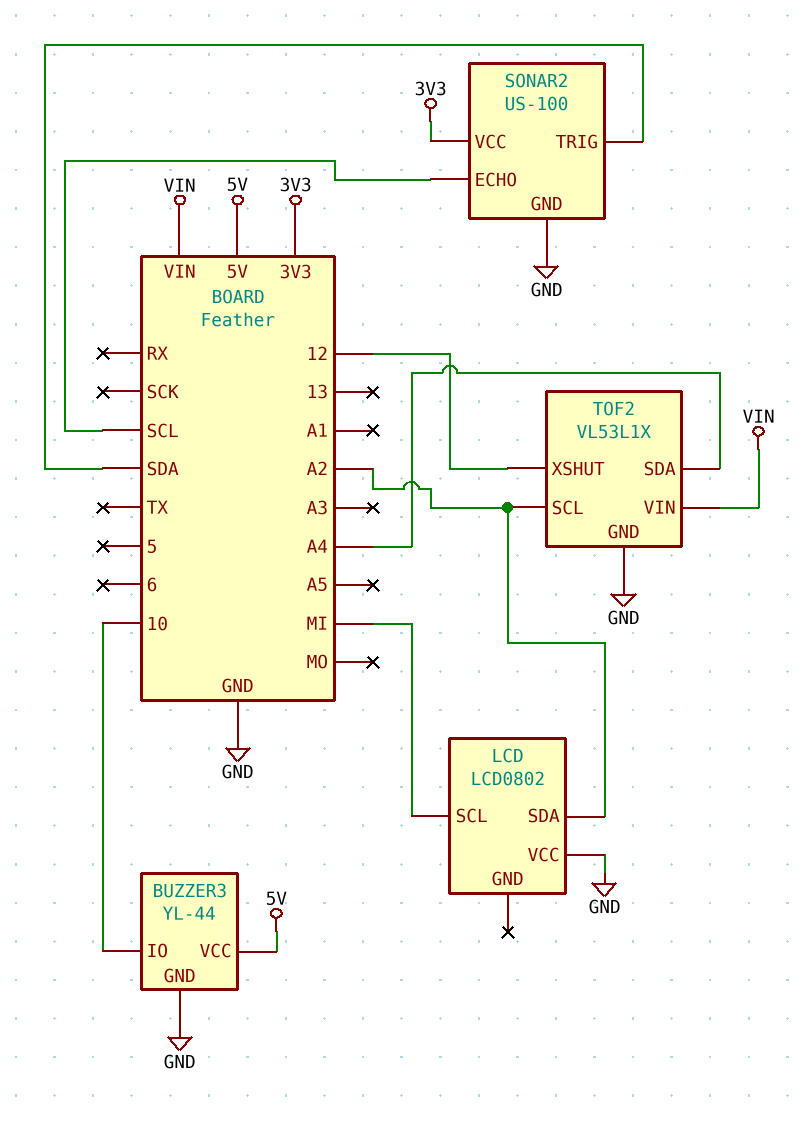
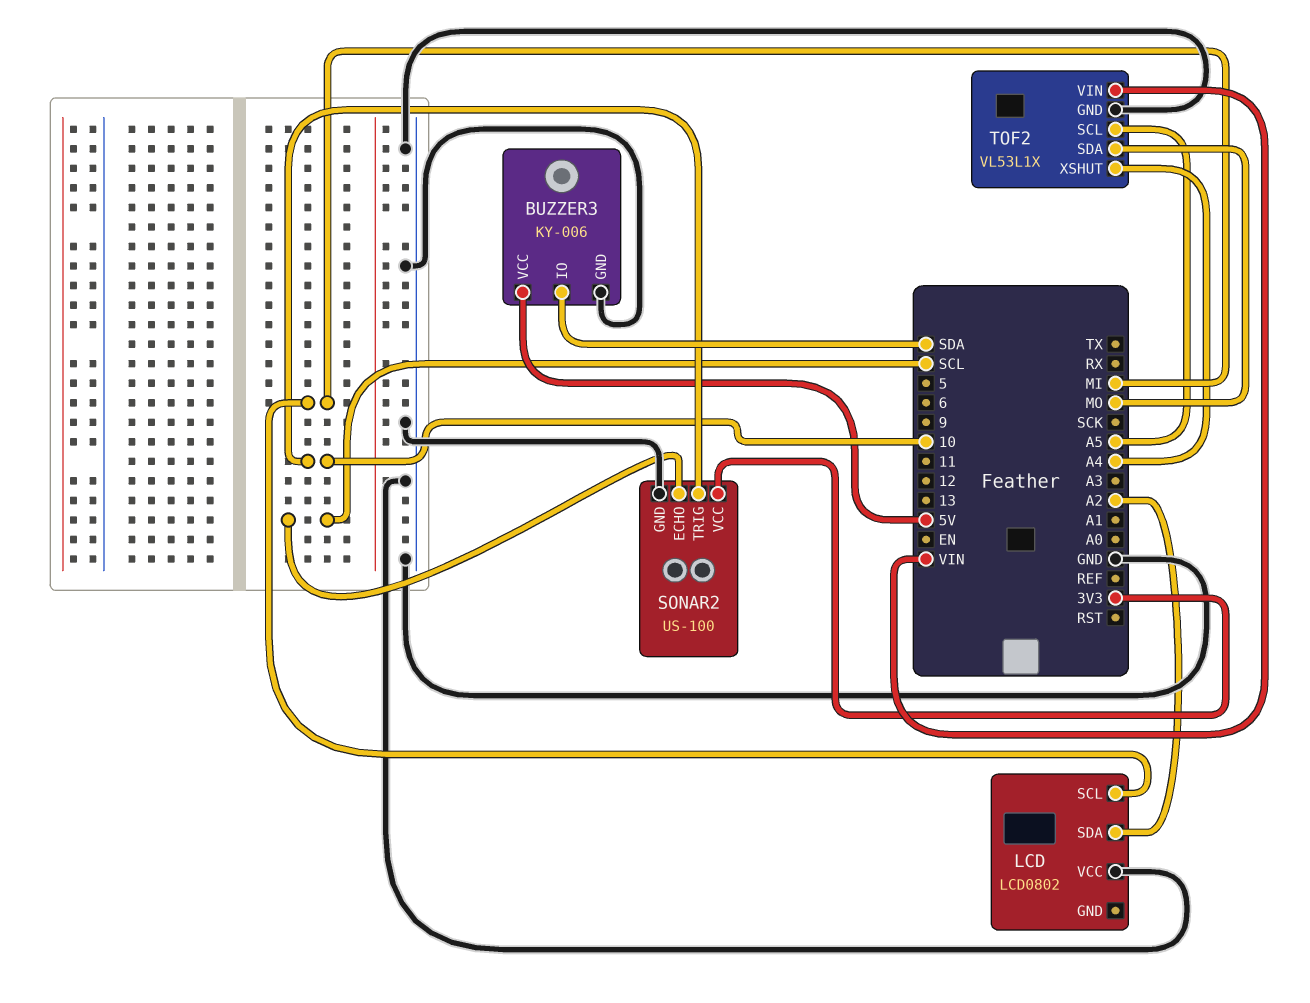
BUZZER3: YL-44 -> KY-006
BUZZER3 pin IO: 10 -> SDA
SONAR2 pin TRIG: SDA -> 10
TOF2 pin SCL: A2 -> A5
TOF2 pin SDA: A4 -> MO
TOF2 pin XSHUT: 12 -> A4

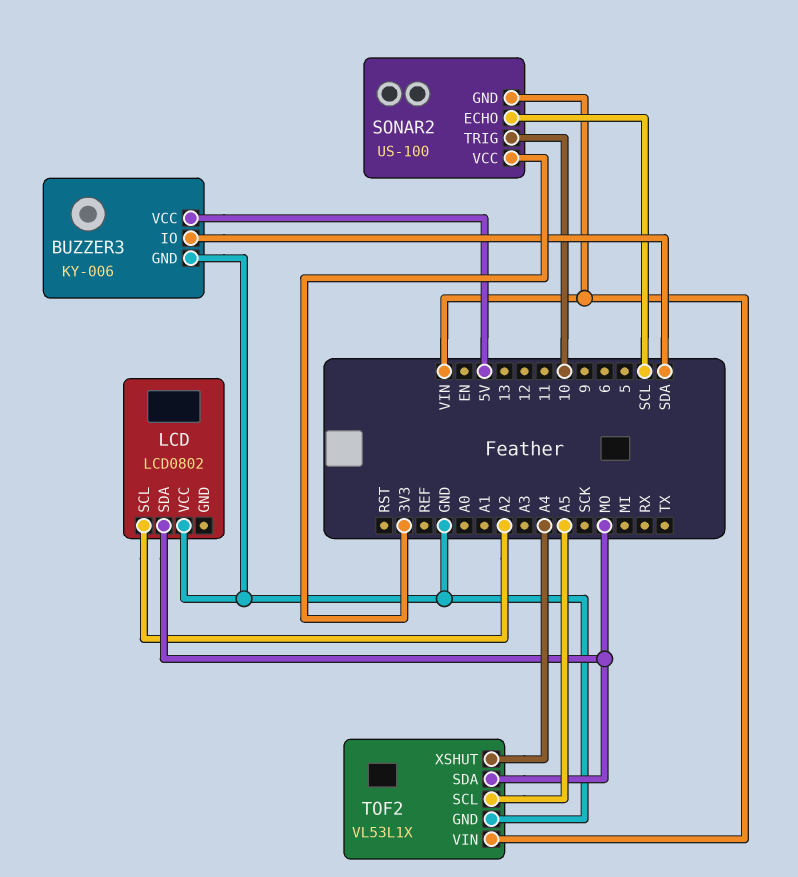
LCD pin SCL: MI -> A2
LCD pin SDA: A2 -> MO
SONAR2 pin GND: GND -> VIN

